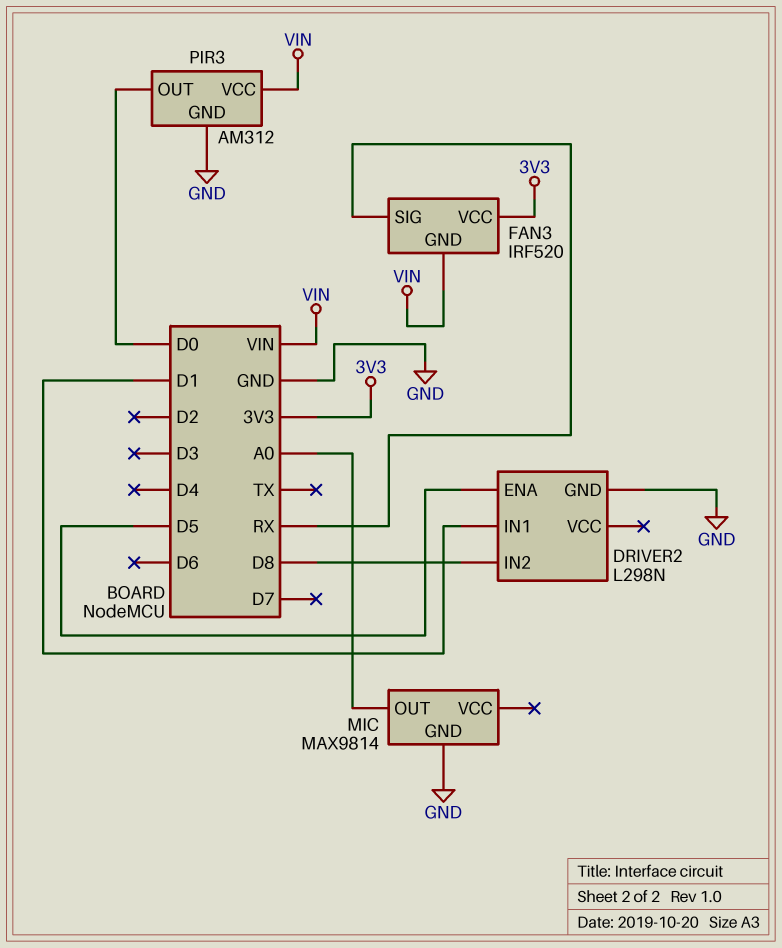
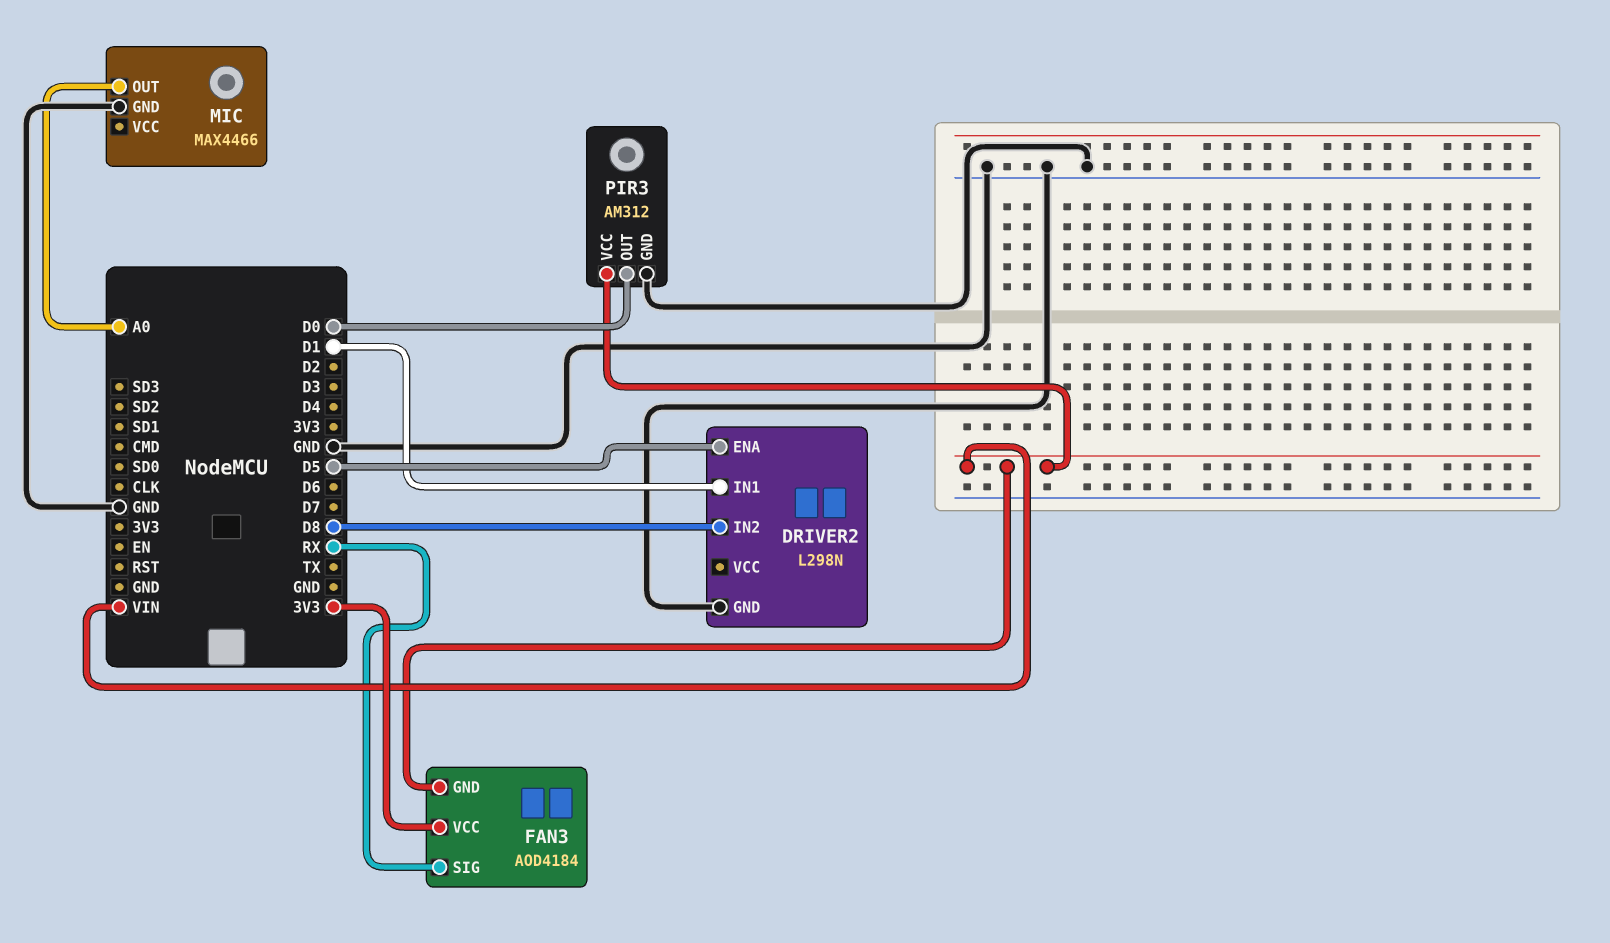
FAN3: IRF520 -> AOD4184
MIC: MAX9814 -> MAX4466

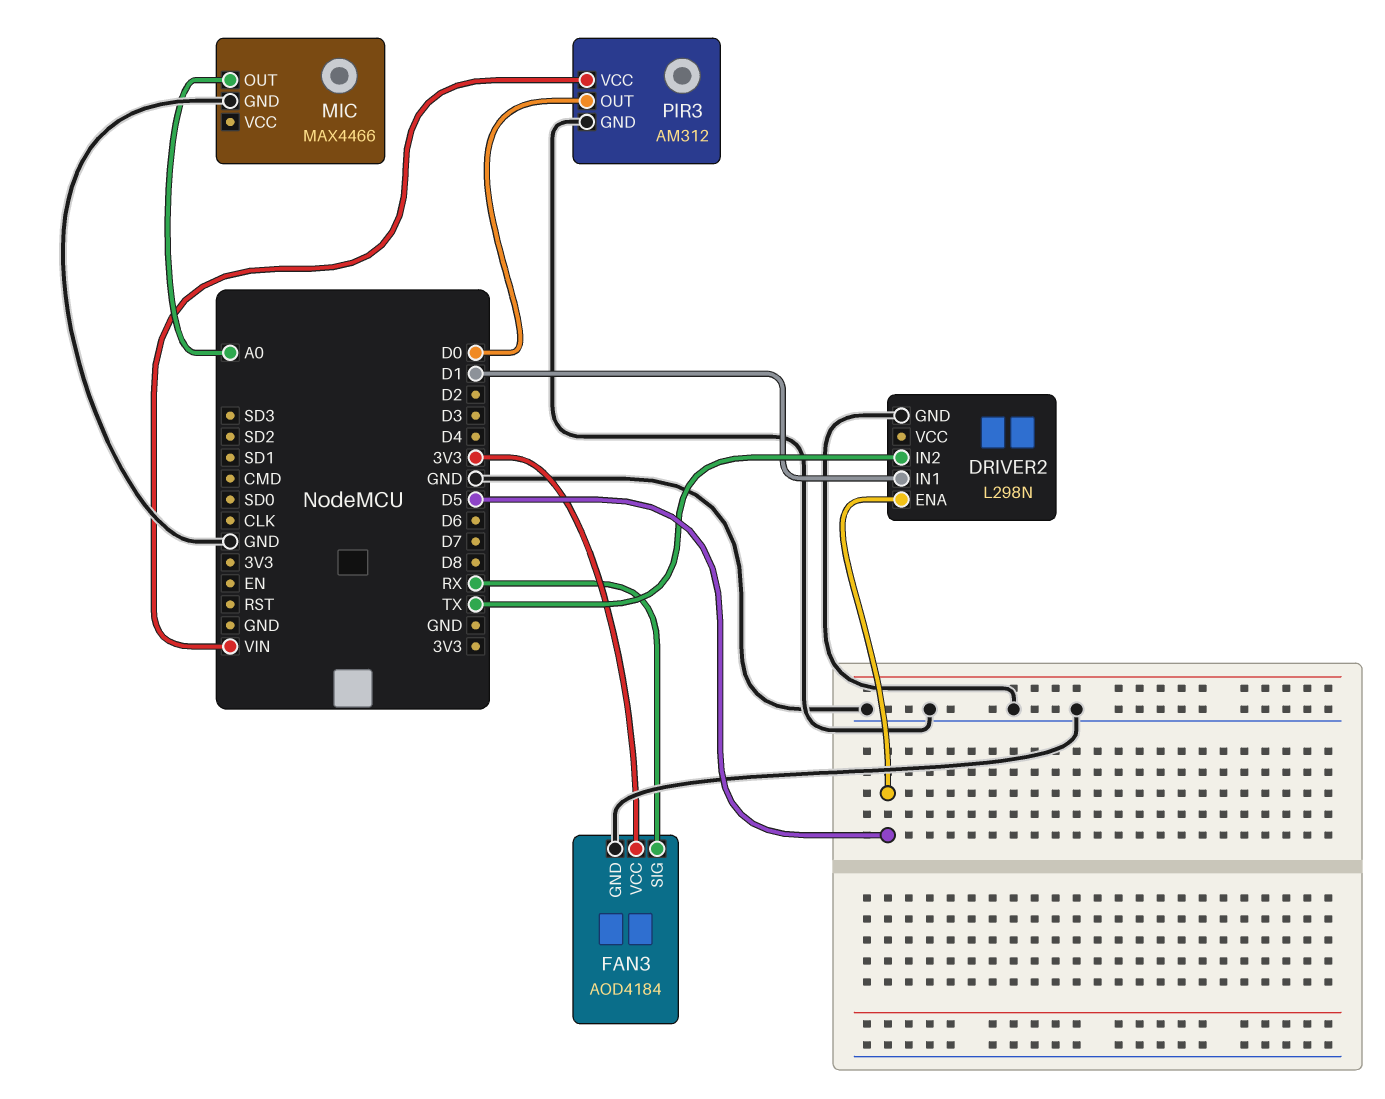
DRIVER2 pin IN2: D8 -> TX
FAN3 pin GND: VIN -> GND

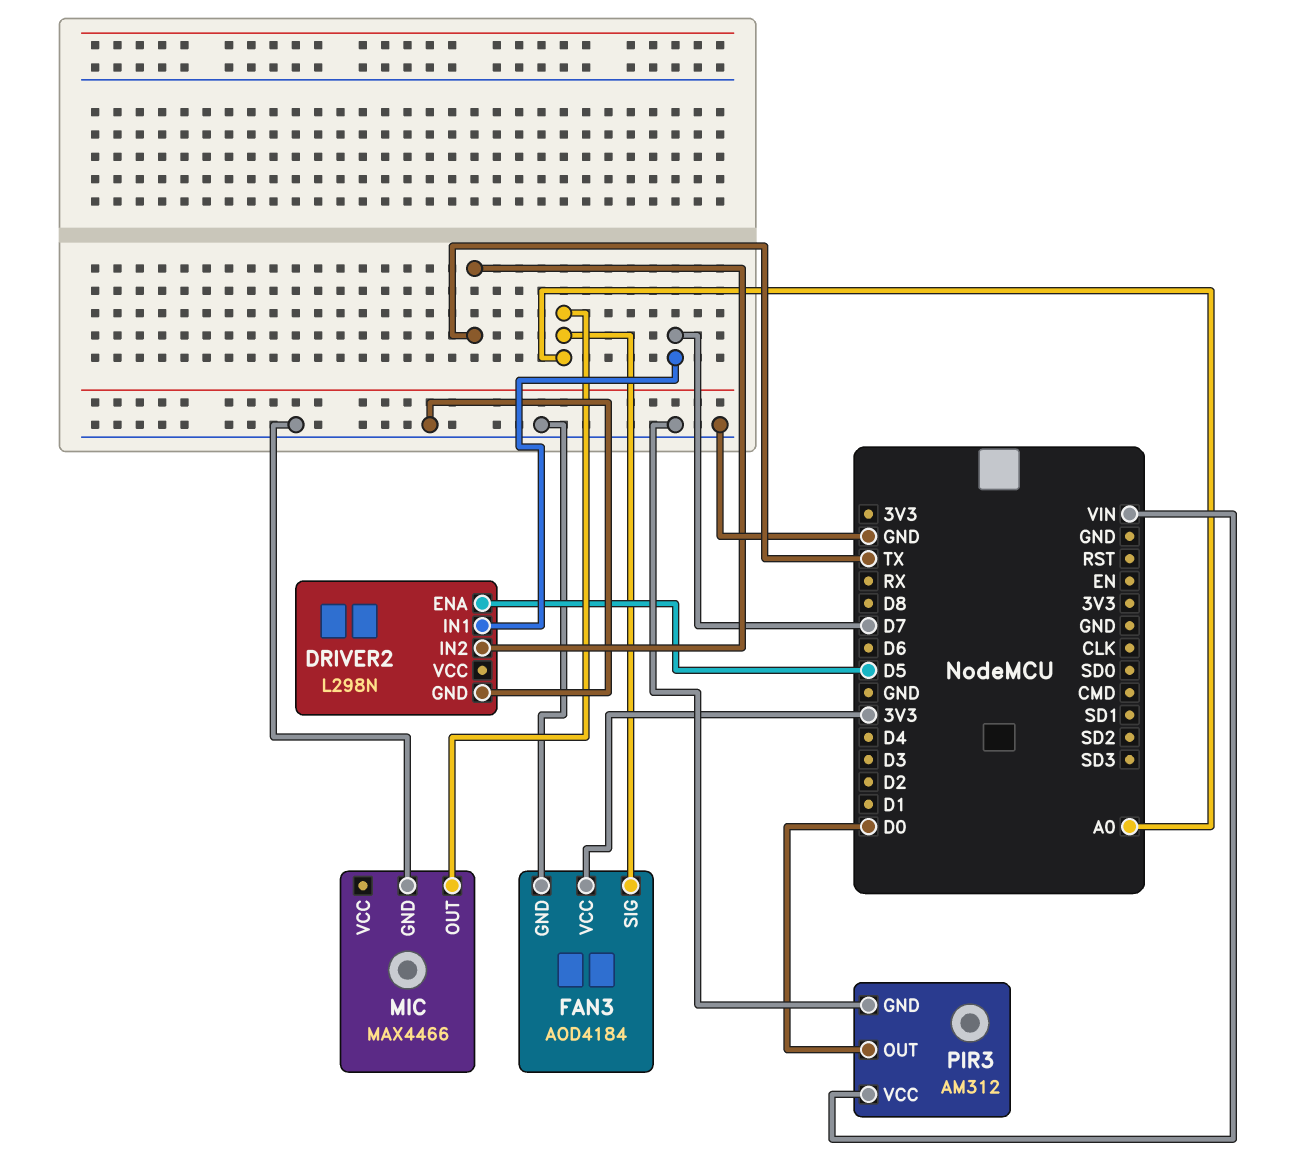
DRIVER2 pin IN1: D1 -> D7
FAN3 pin SIG: RX -> A0

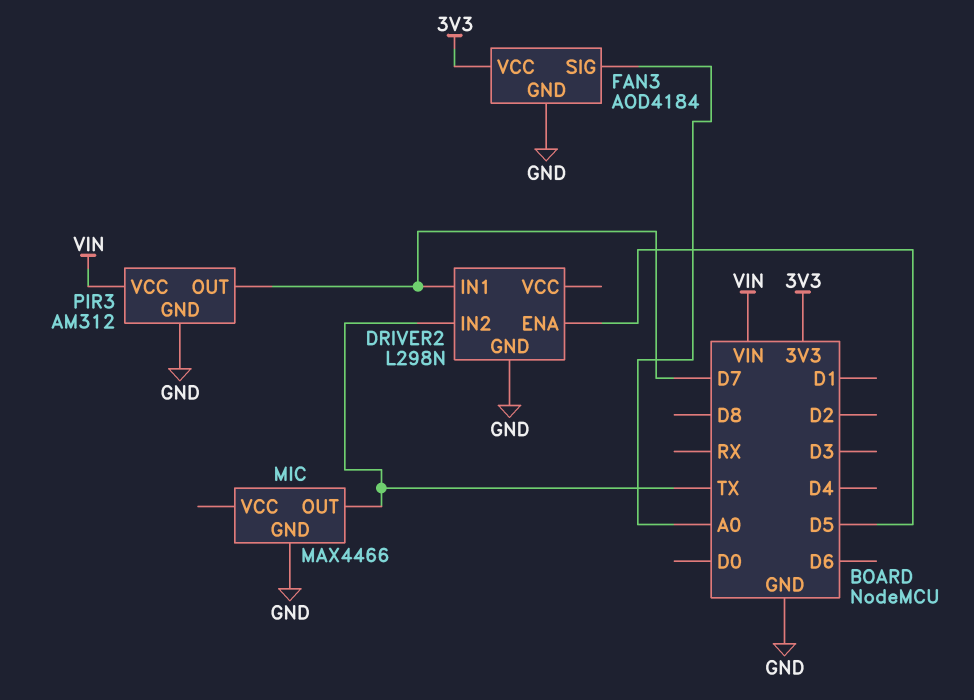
MIC pin OUT: A0 -> TX
PIR3 pin OUT: D0 -> D7

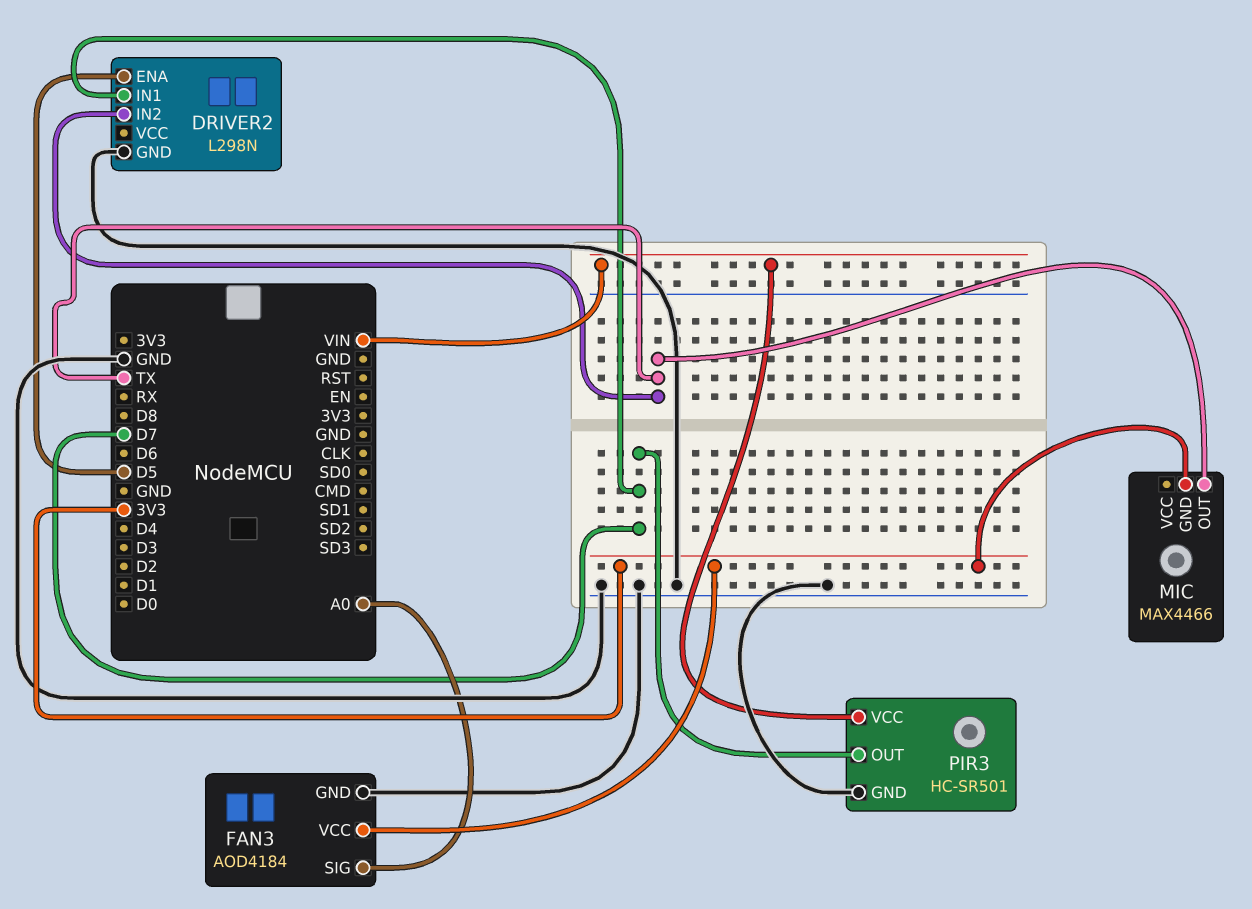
MIC pin GND: GND -> 3V3
PIR3: AM312 -> HC-SR501

